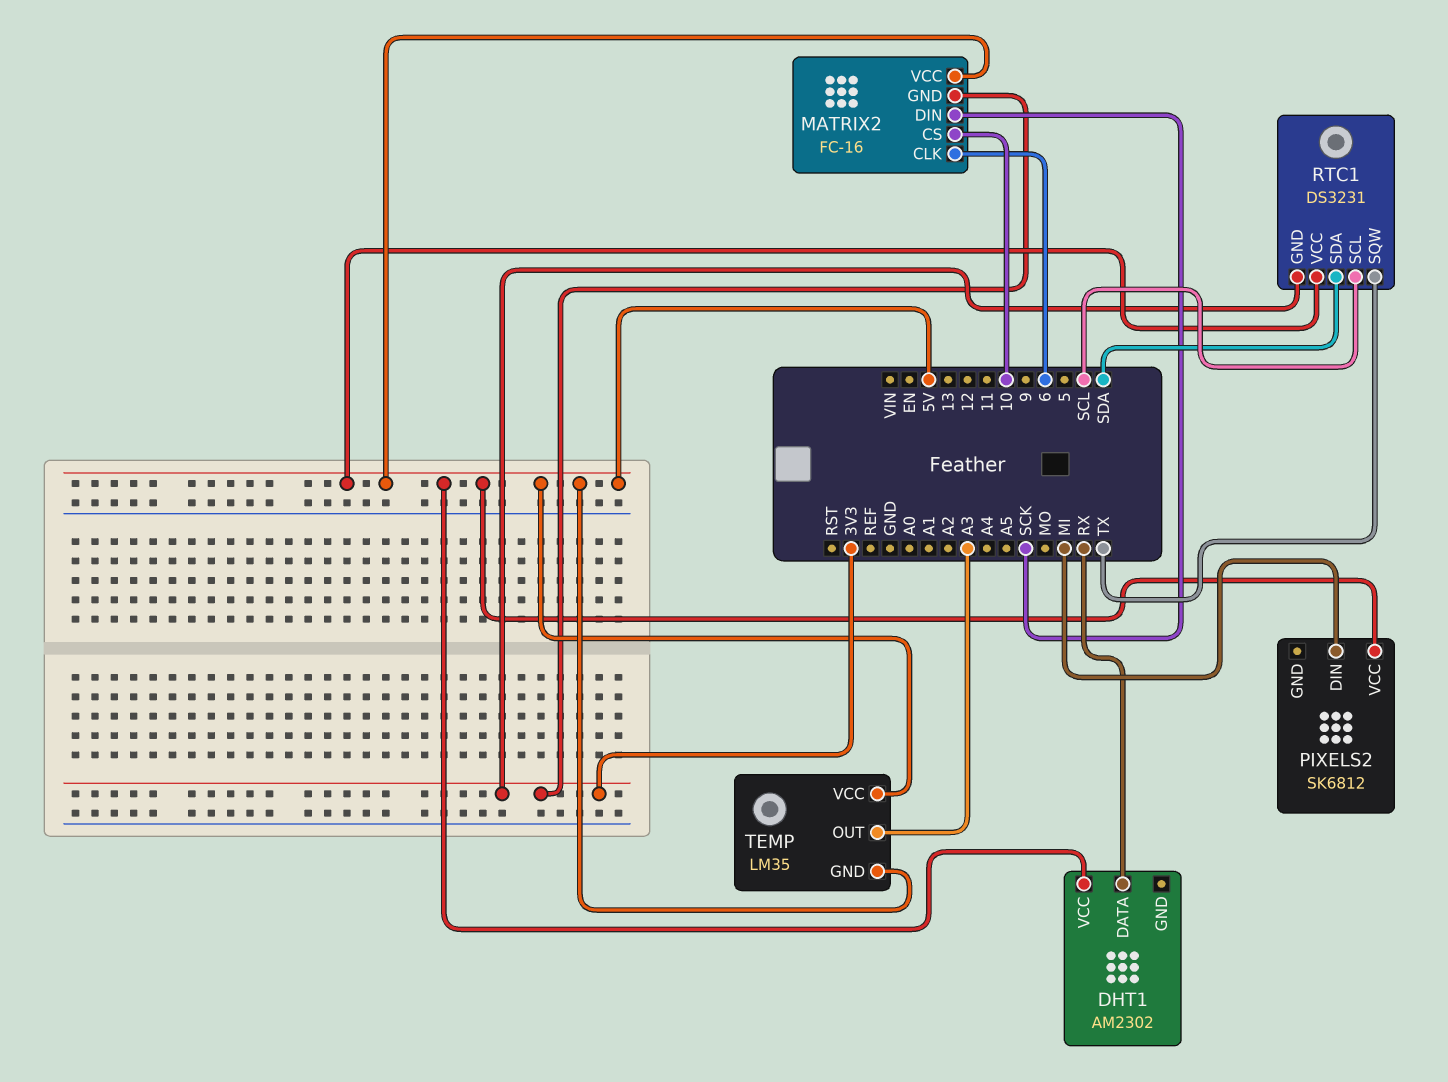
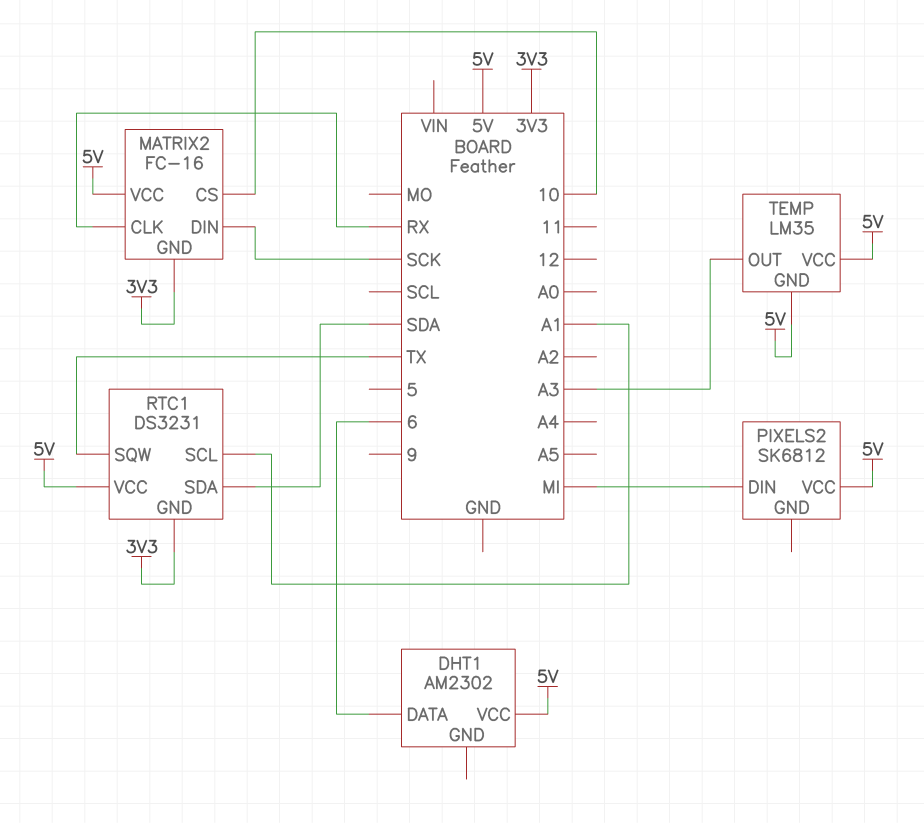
DHT1 pin DATA: RX -> 6
MATRIX2 pin CLK: 6 -> RX
RTC1 pin SCL: SCL -> A1

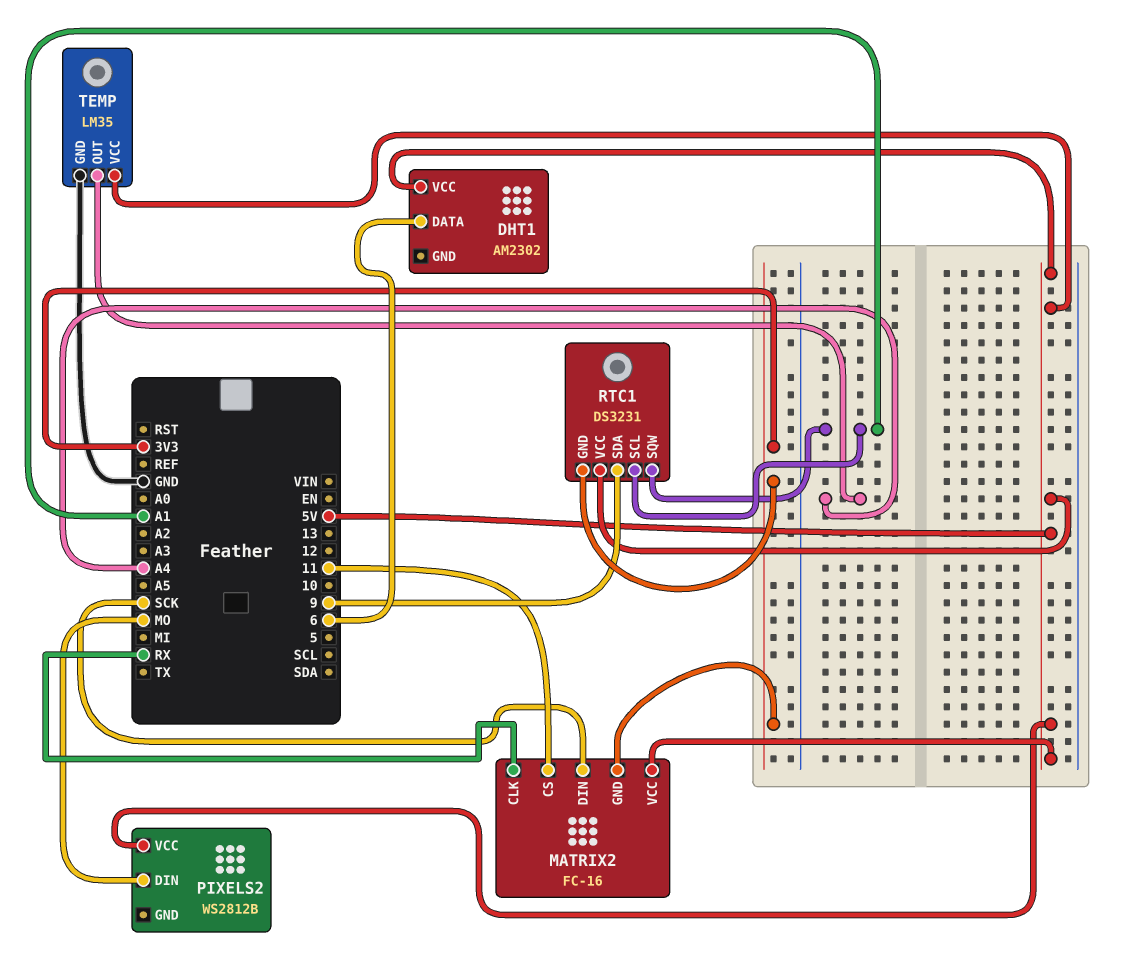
MATRIX2 pin CS: 10 -> 11
PIXELS2: SK6812 -> WS2812B
PIXELS2 pin DIN: MI -> MO
RTC1 pin SDA: SDA -> 9
RTC1 pin SQW: TX -> A1
TEMP pin GND: 5V -> GND
TEMP pin OUT: A3 -> A4

